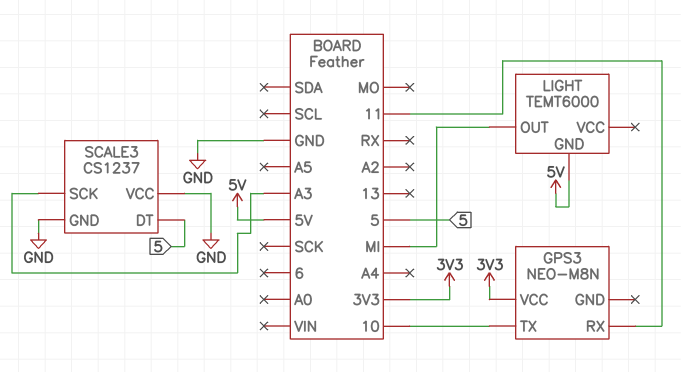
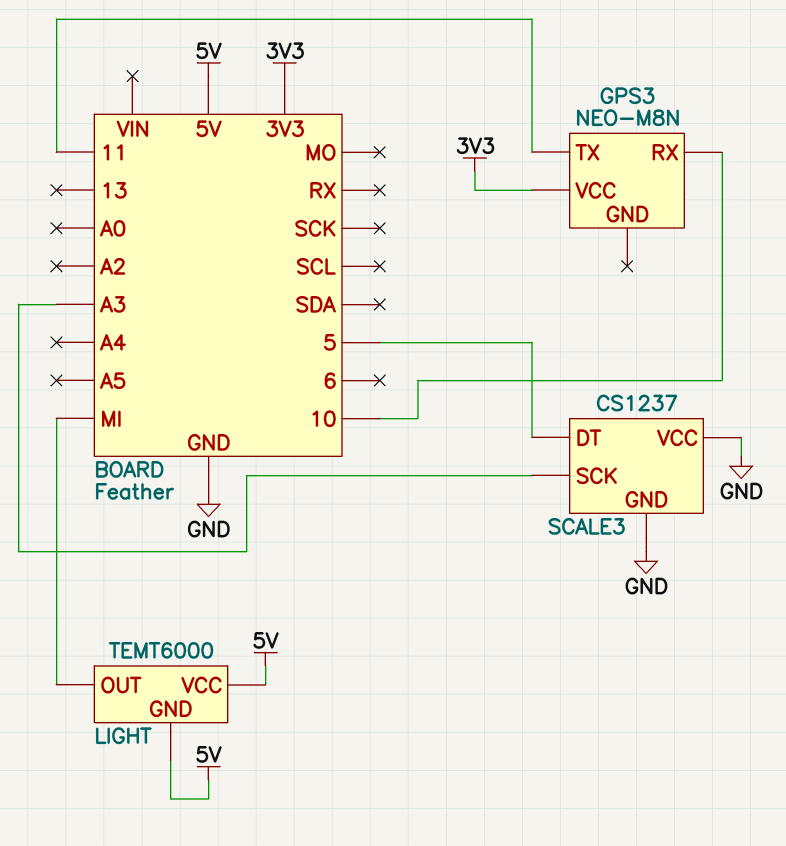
GPS3 pin RX: 11 -> 10
GPS3 pin TX: 10 -> 11
LIGHT pin VCC: none -> 5V

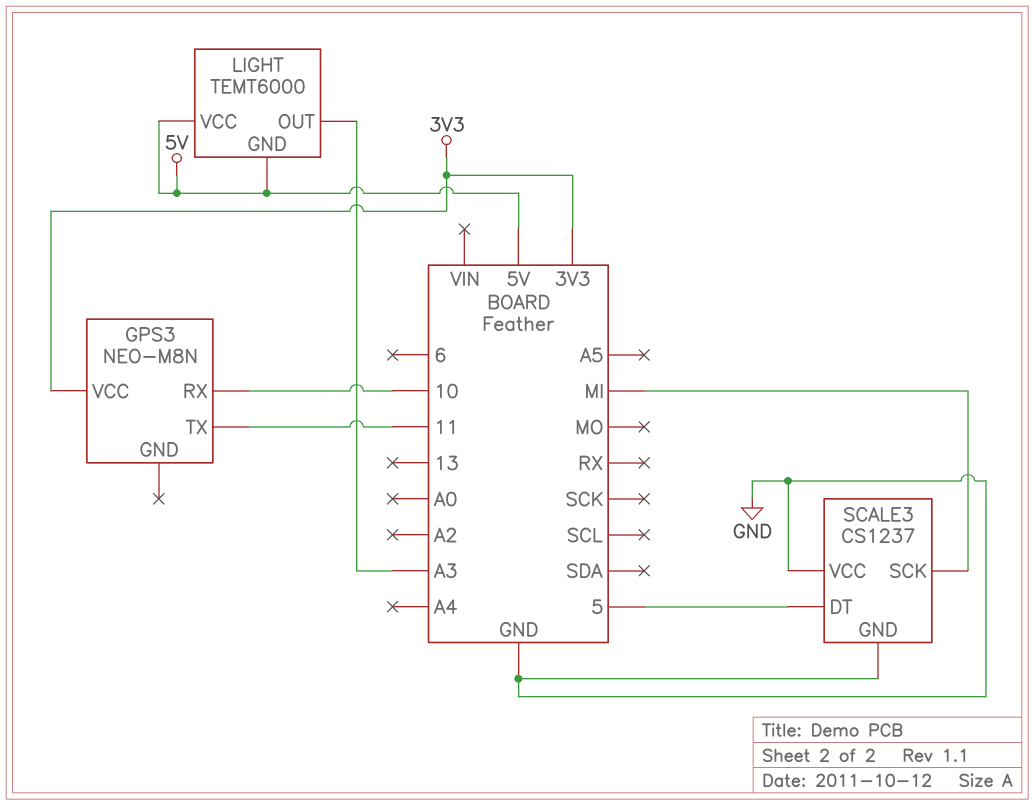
LIGHT pin OUT: MI -> A3
SCALE3 pin SCK: A3 -> MI

